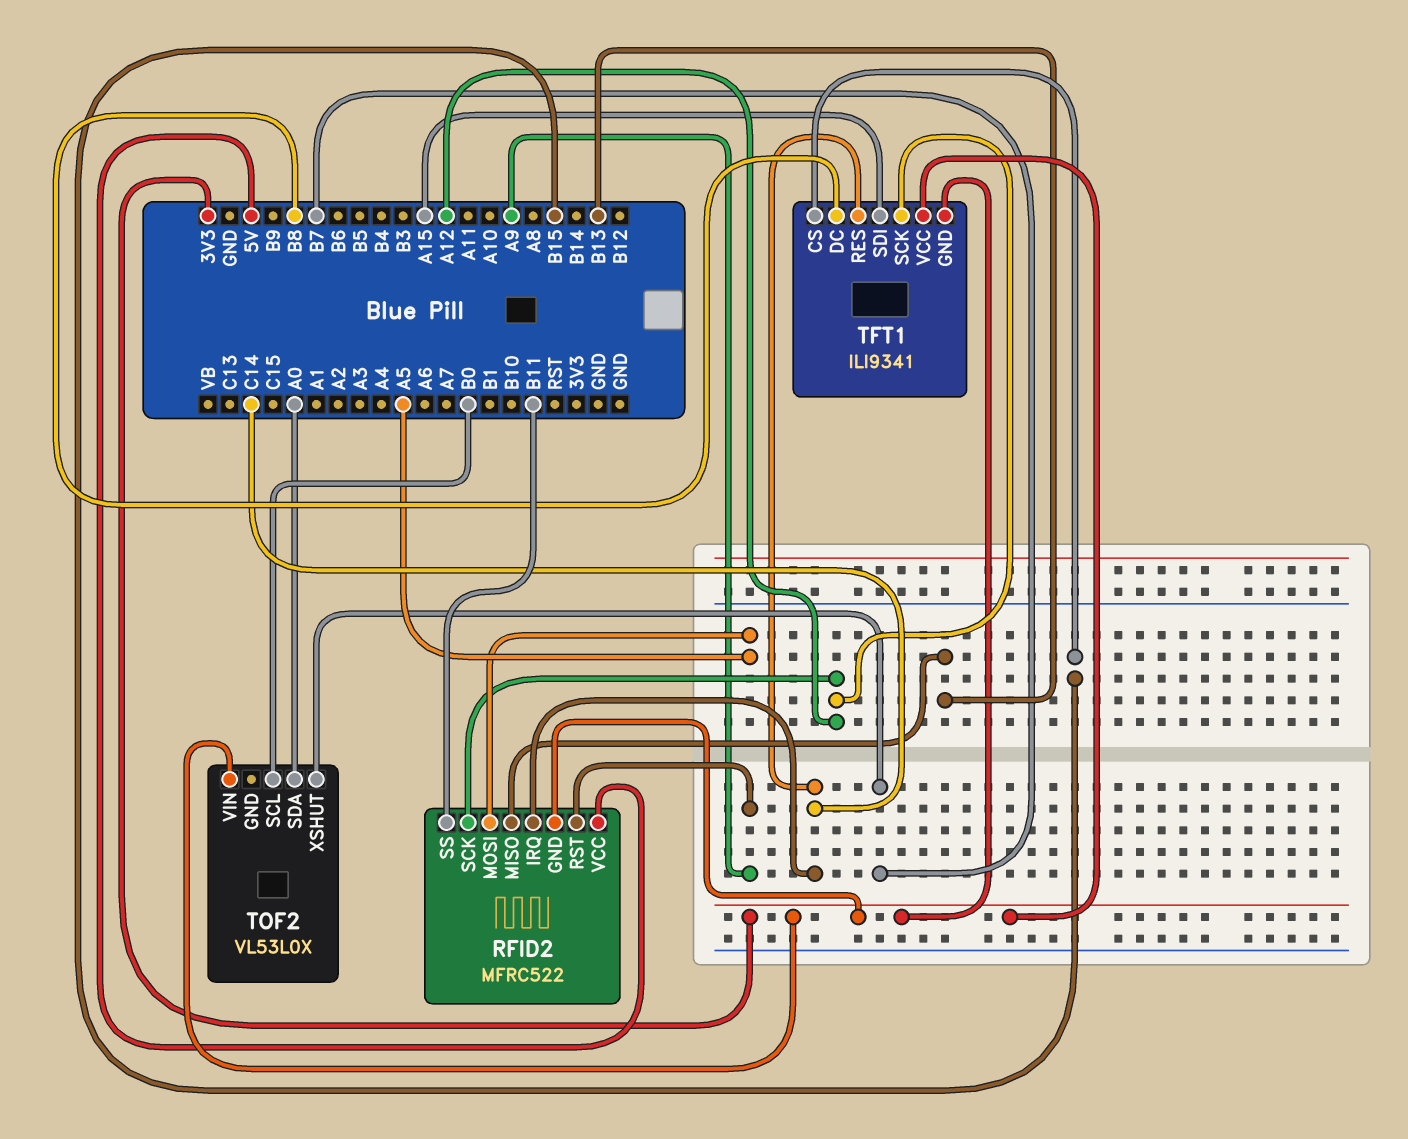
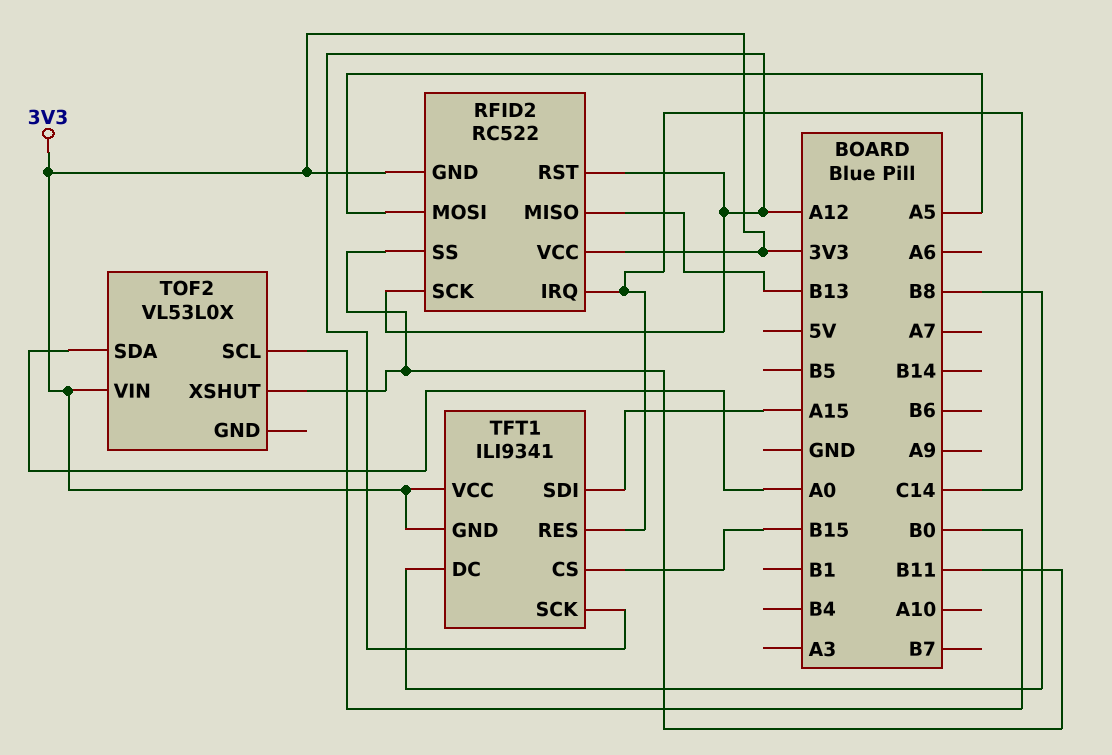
RFID2: MFRC522 -> RC522
RFID2 pin RST: A9 -> A12
RFID2 pin VCC: 5V -> 3V3
TOF2 pin XSHUT: B7 -> B11

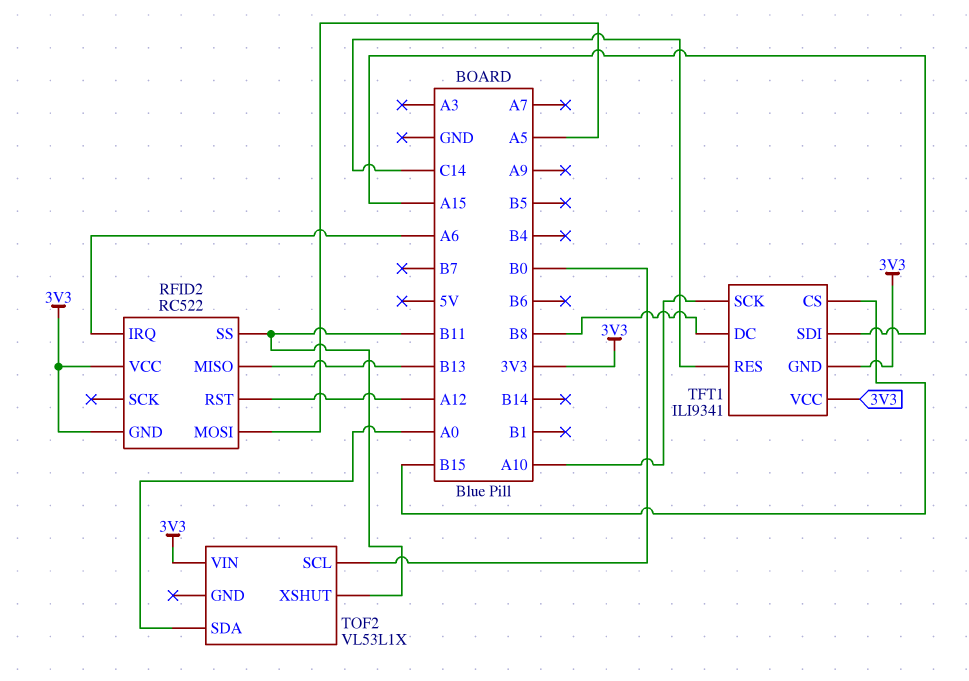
RFID2 pin IRQ: C14 -> A6
RFID2 pin SCK: A12 -> none
TFT1 pin SCK: A12 -> A10
TOF2: VL53L0X -> VL53L1X

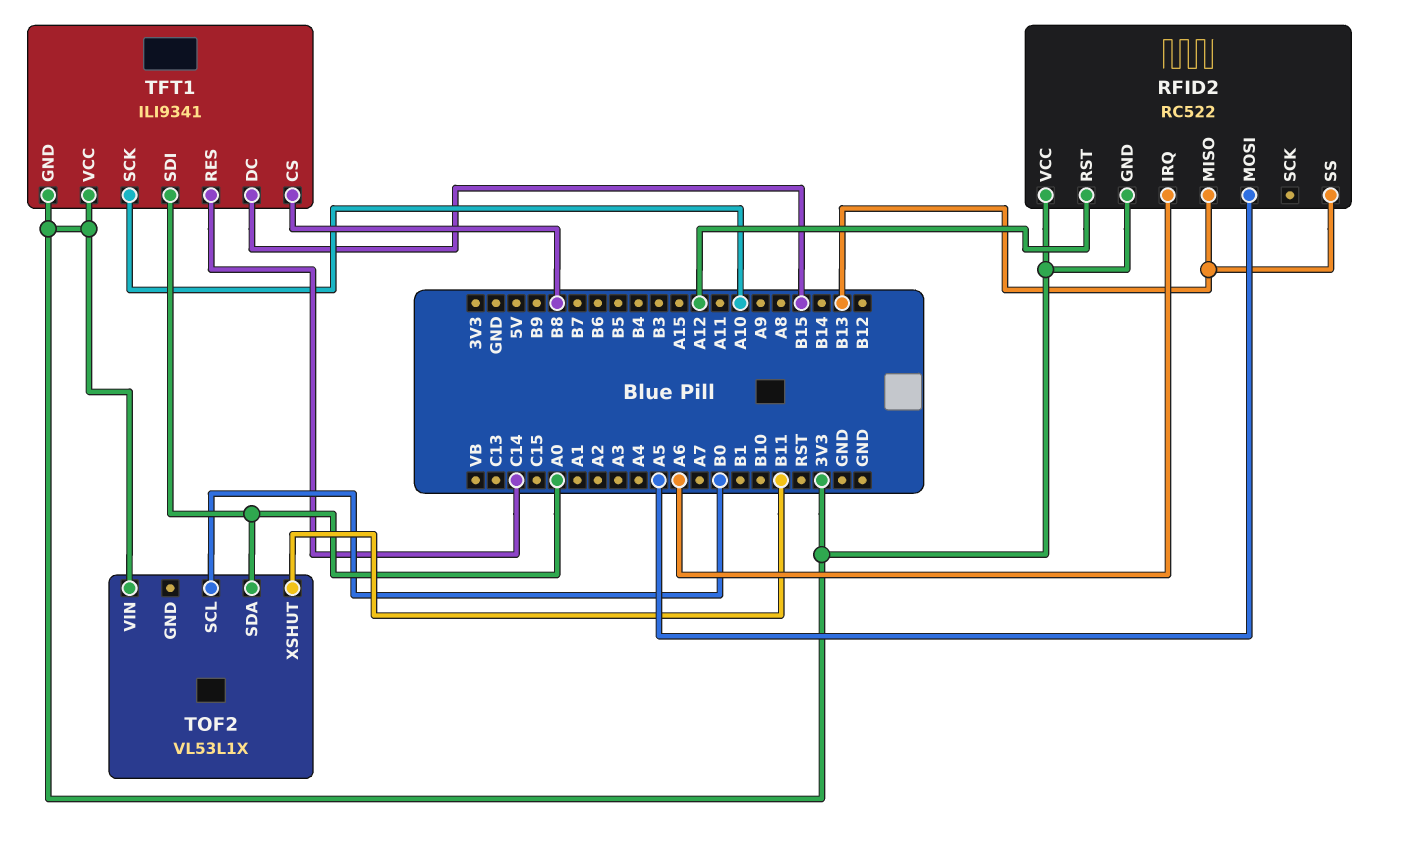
RFID2 pin SS: B11 -> B13
TFT1 pin CS: B15 -> B8
TFT1 pin DC: B8 -> B15
TFT1 pin SDI: A15 -> A0

